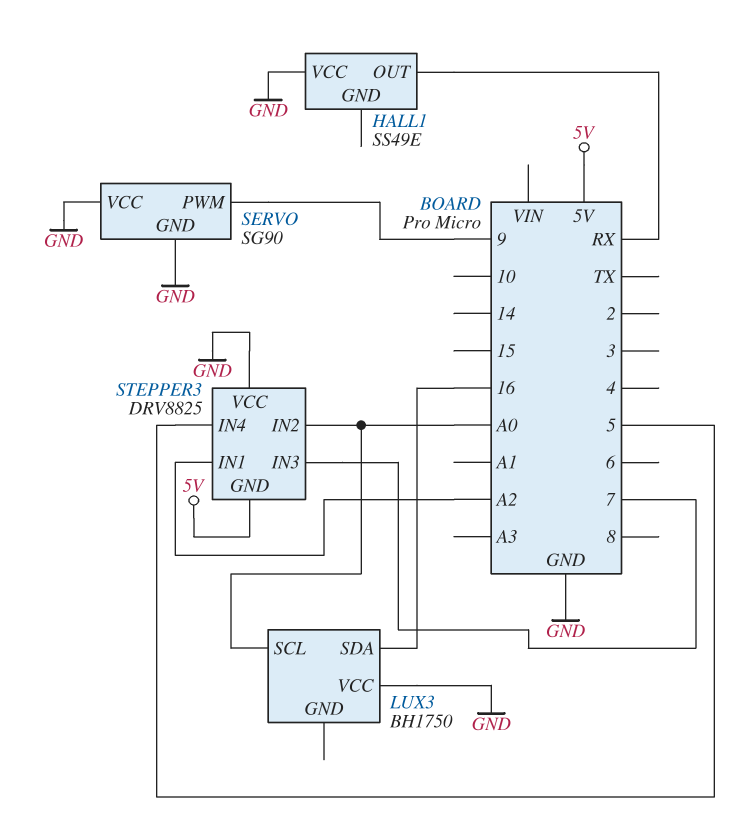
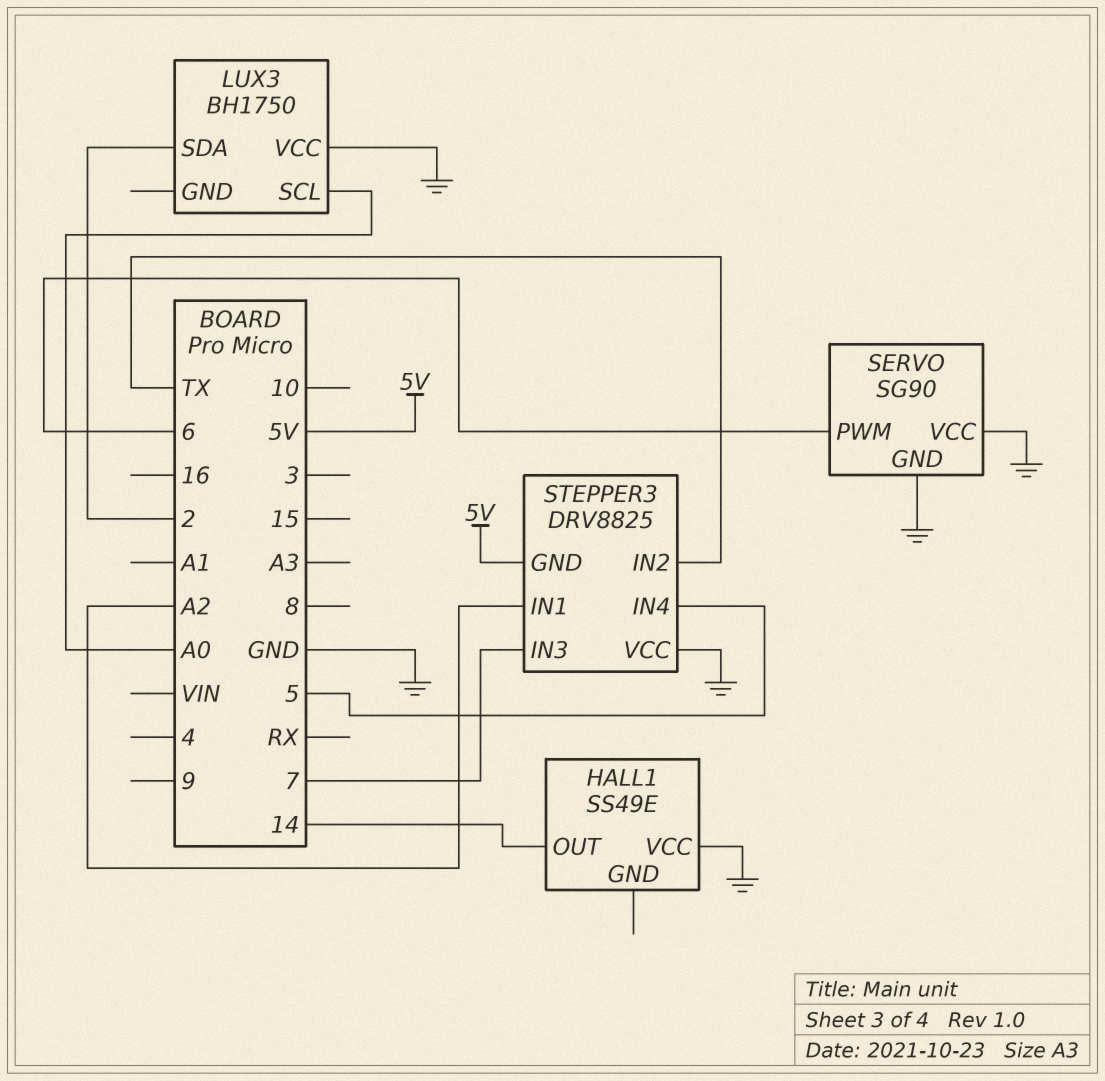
HALL1 pin OUT: RX -> 14
LUX3 pin SDA: 16 -> 2
SERVO pin PWM: 9 -> 6
STEPPER3 pin IN2: A0 -> TX

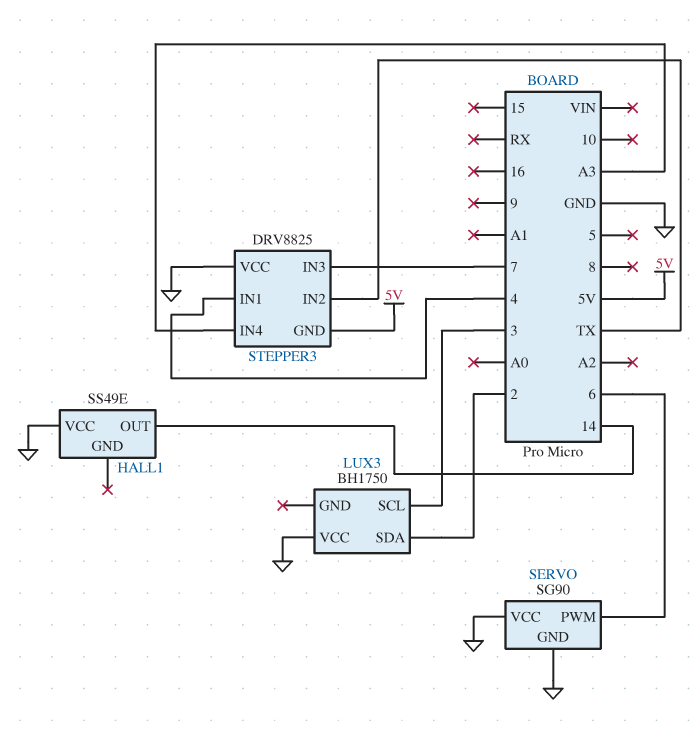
LUX3 pin SCL: A0 -> 3
STEPPER3 pin IN1: A2 -> 4
STEPPER3 pin IN4: 5 -> A3

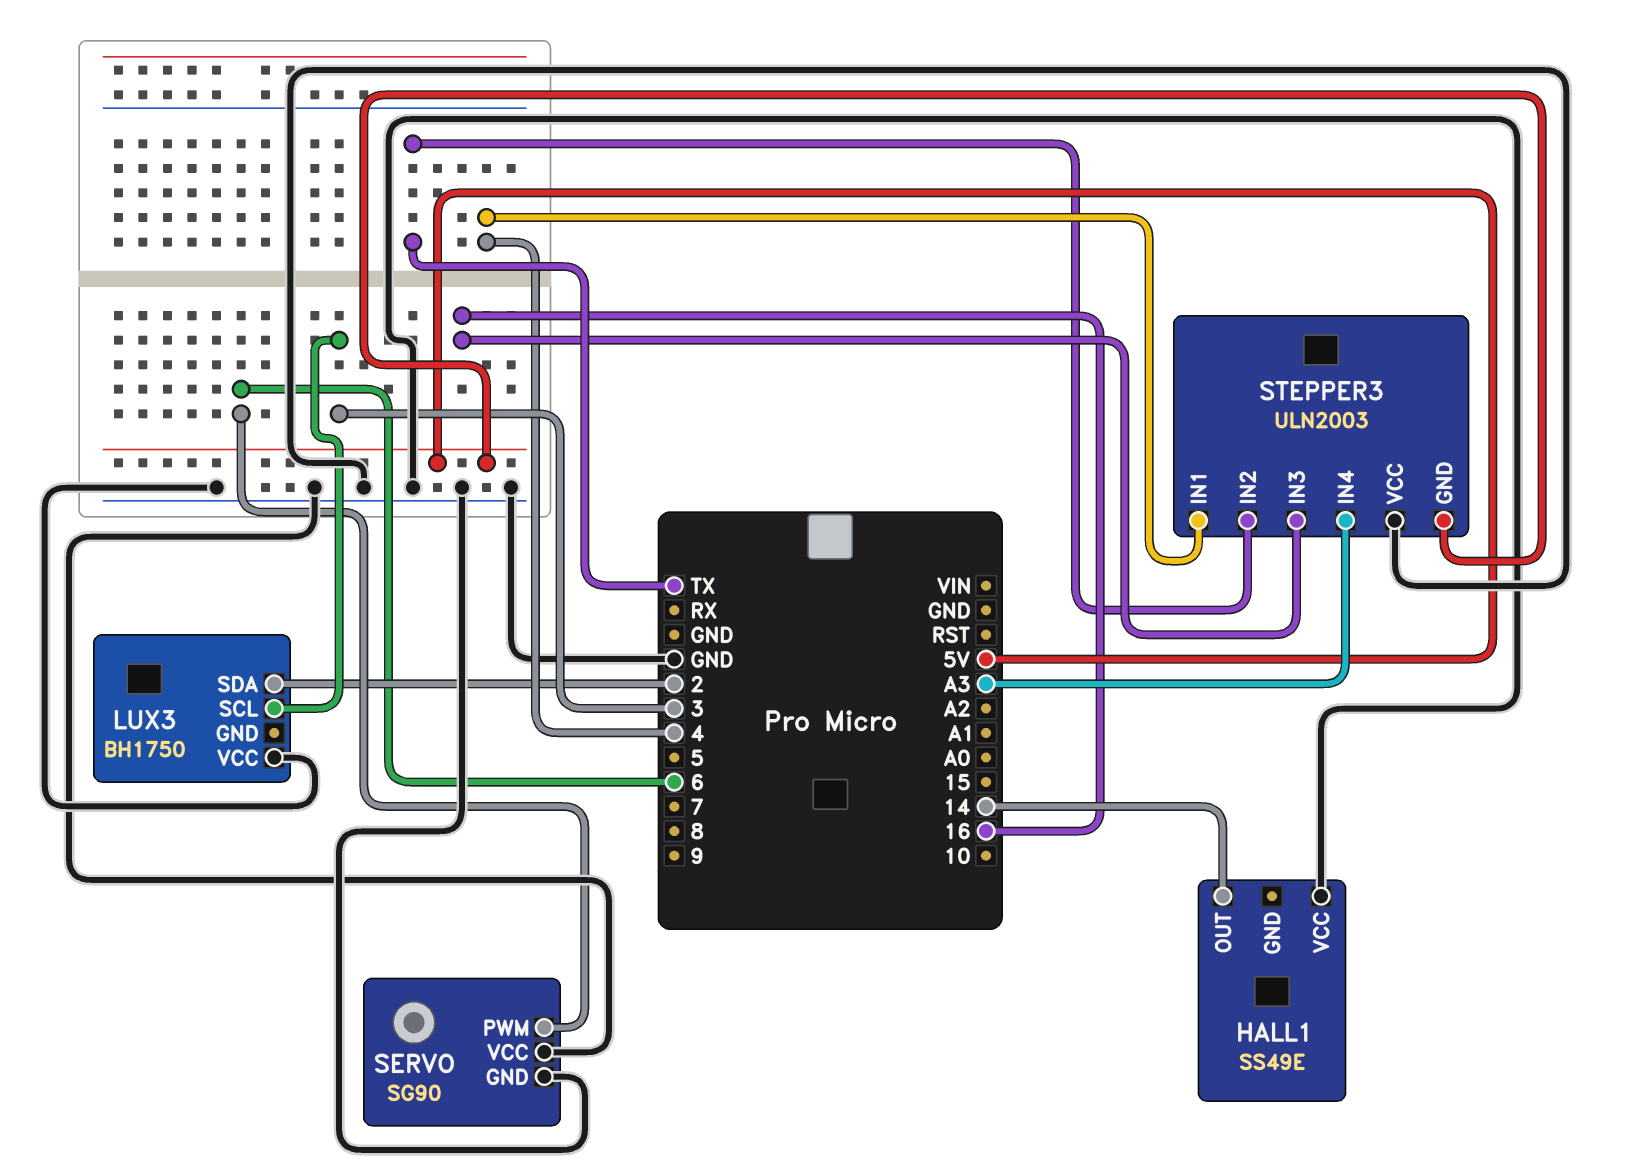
STEPPER3: DRV8825 -> ULN2003
STEPPER3 pin IN3: 7 -> 16

